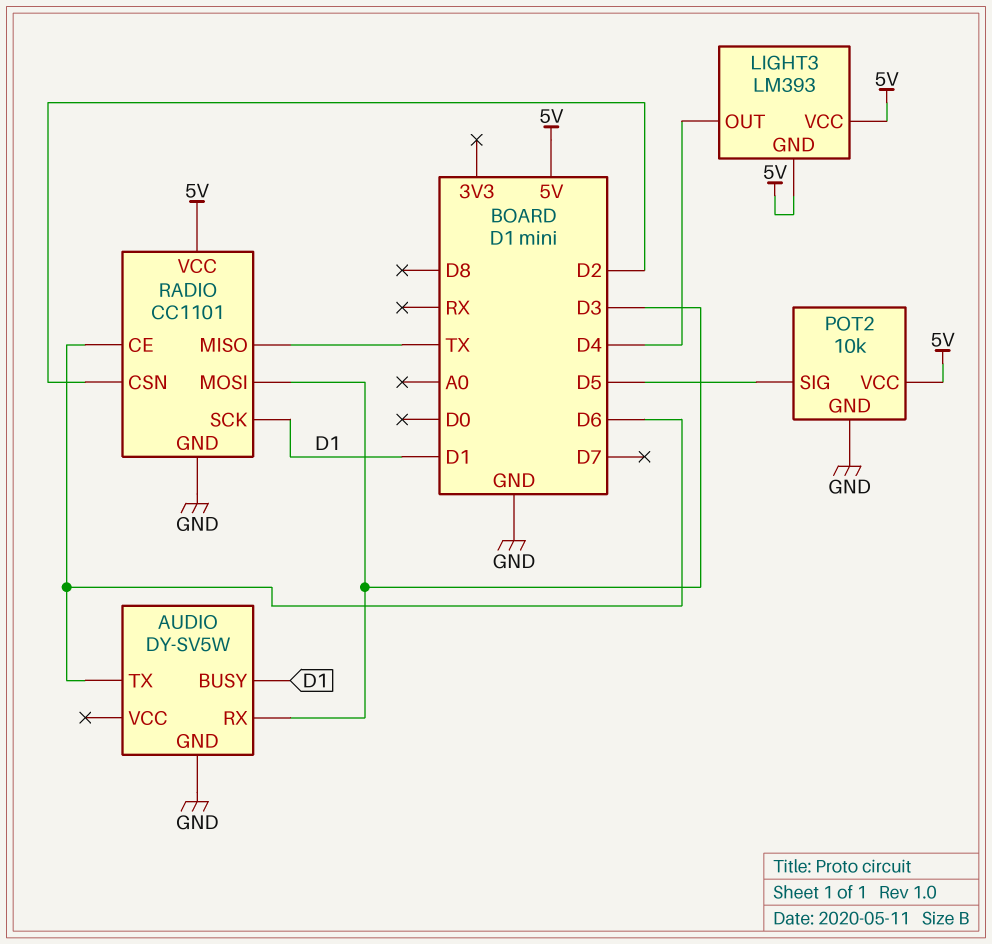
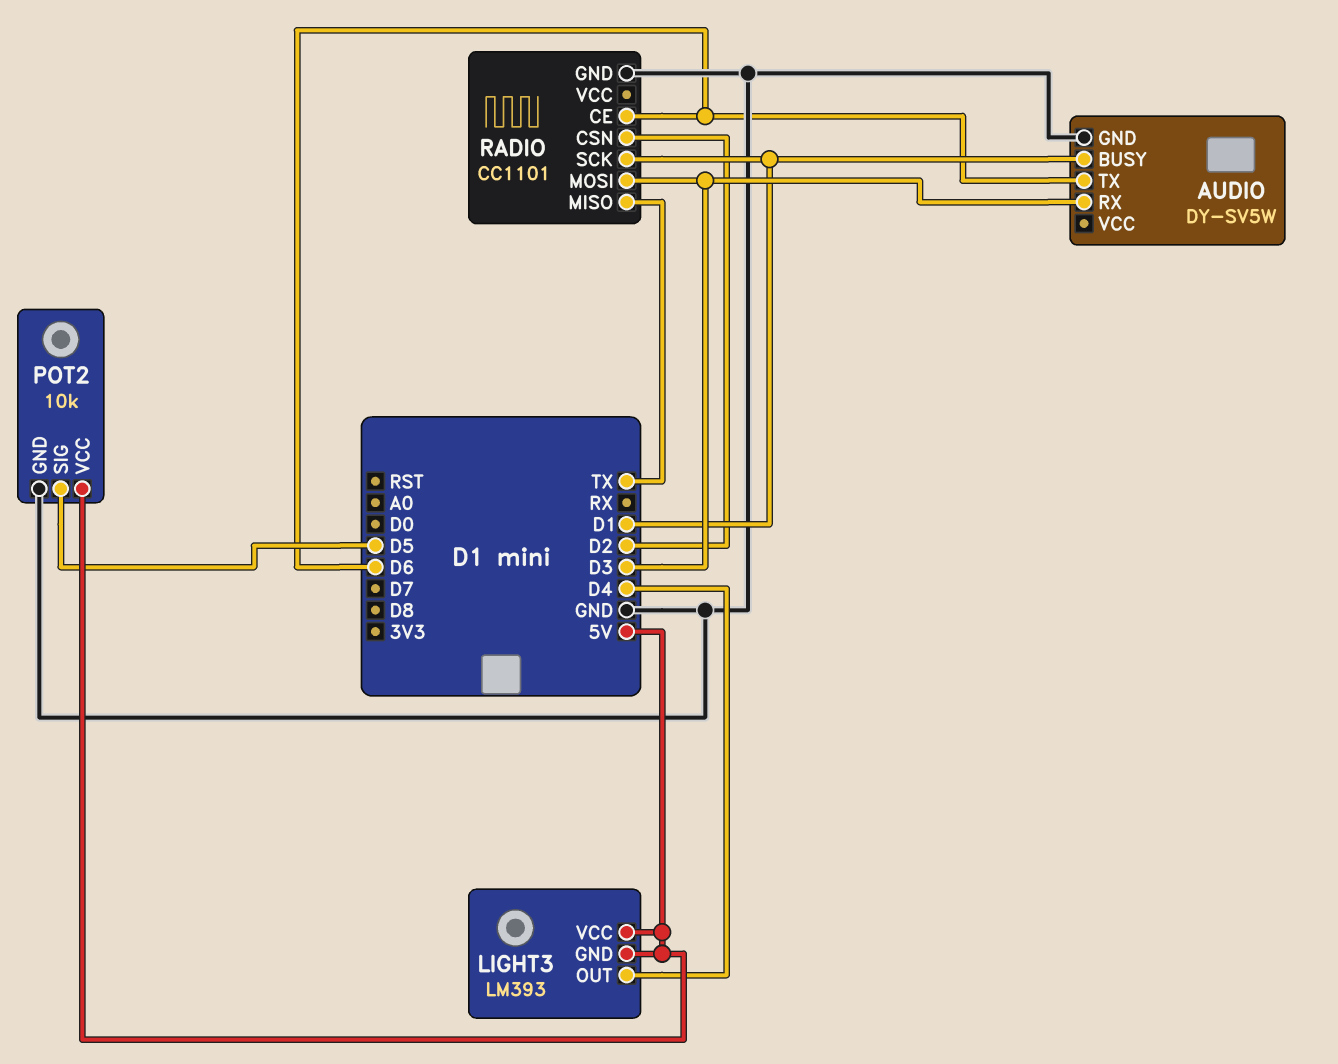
RADIO pin VCC: 5V -> none

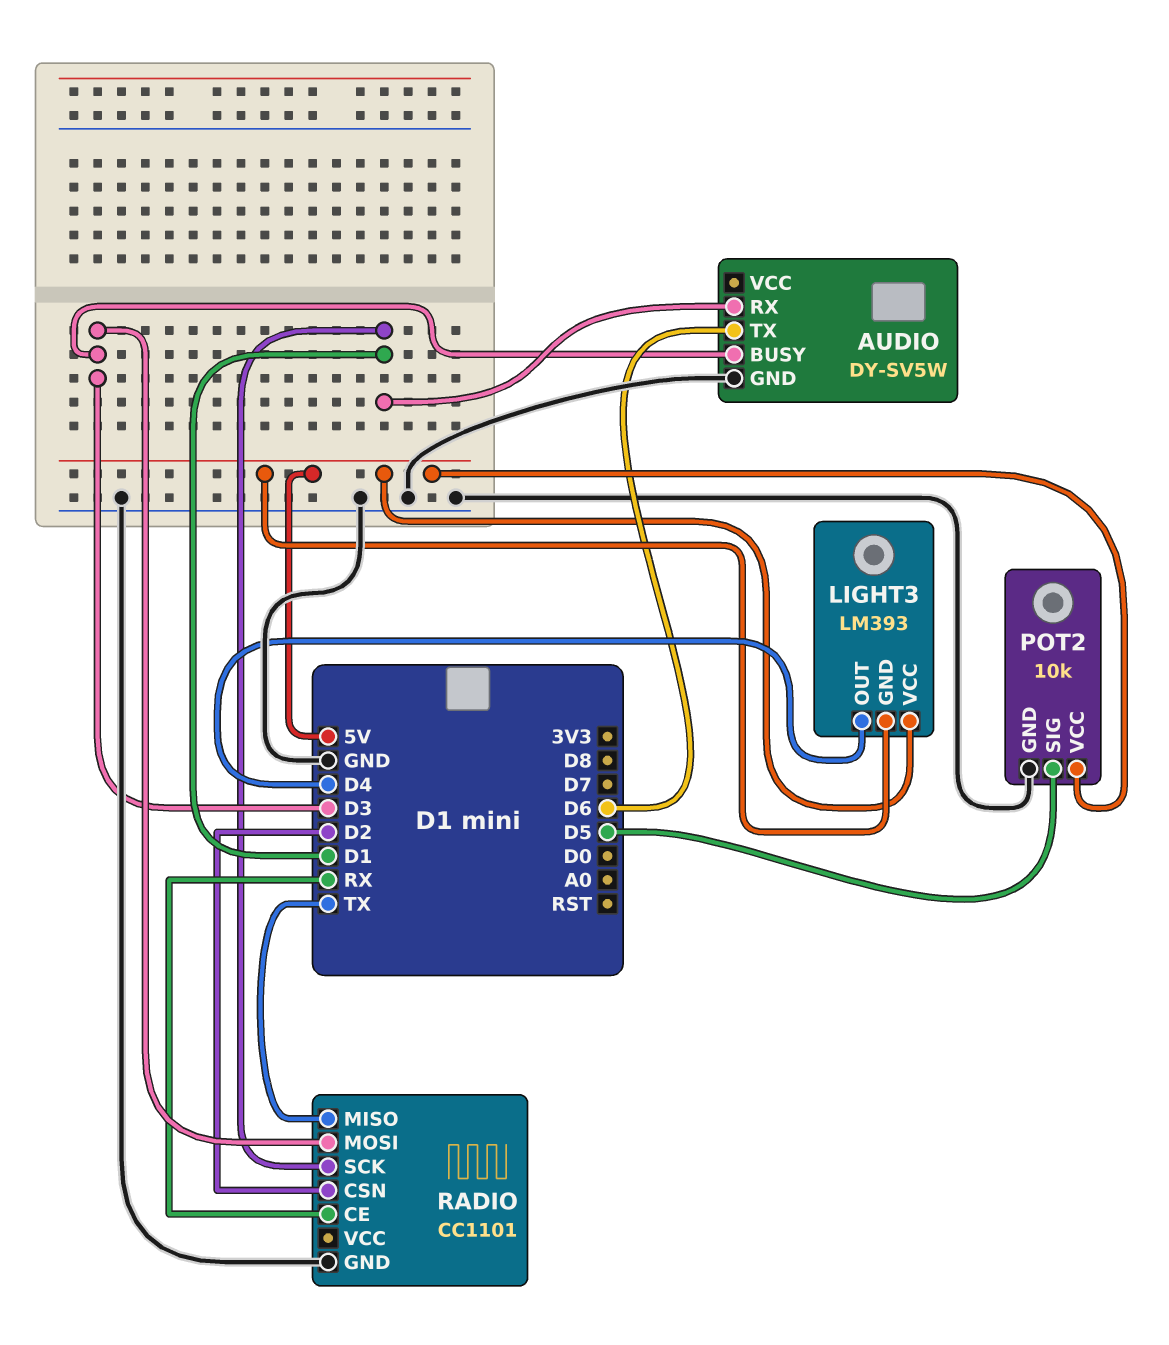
AUDIO pin BUSY: D1 -> D3
AUDIO pin RX: D3 -> D1
RADIO pin CE: D6 -> RX

